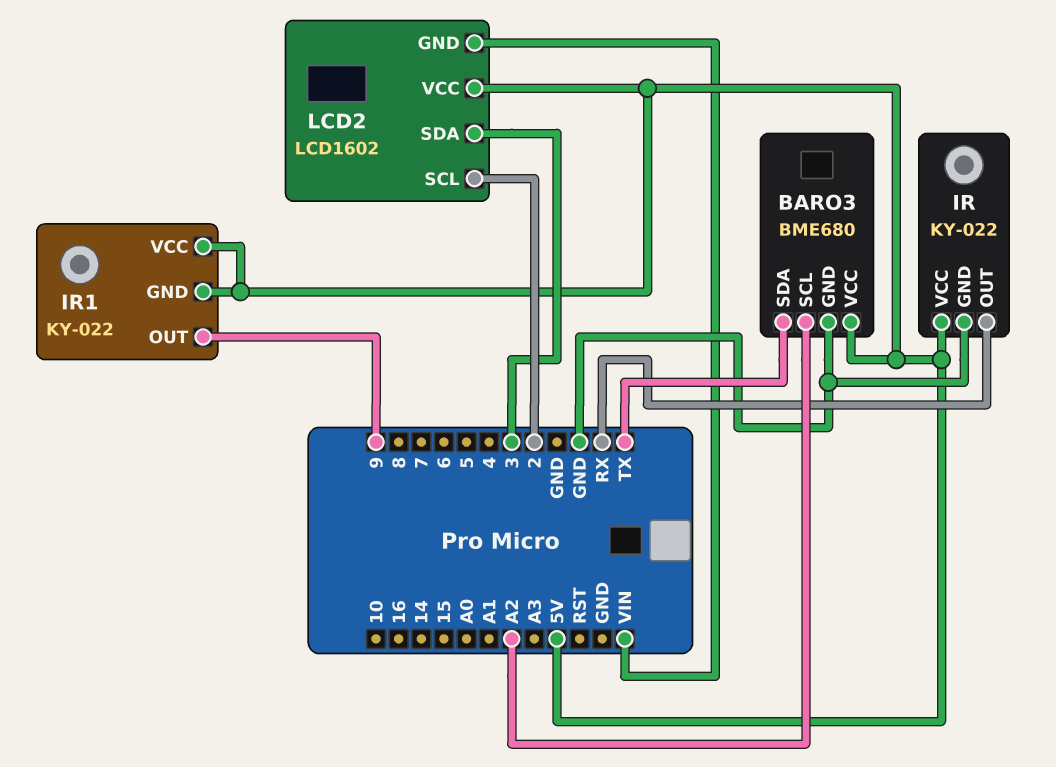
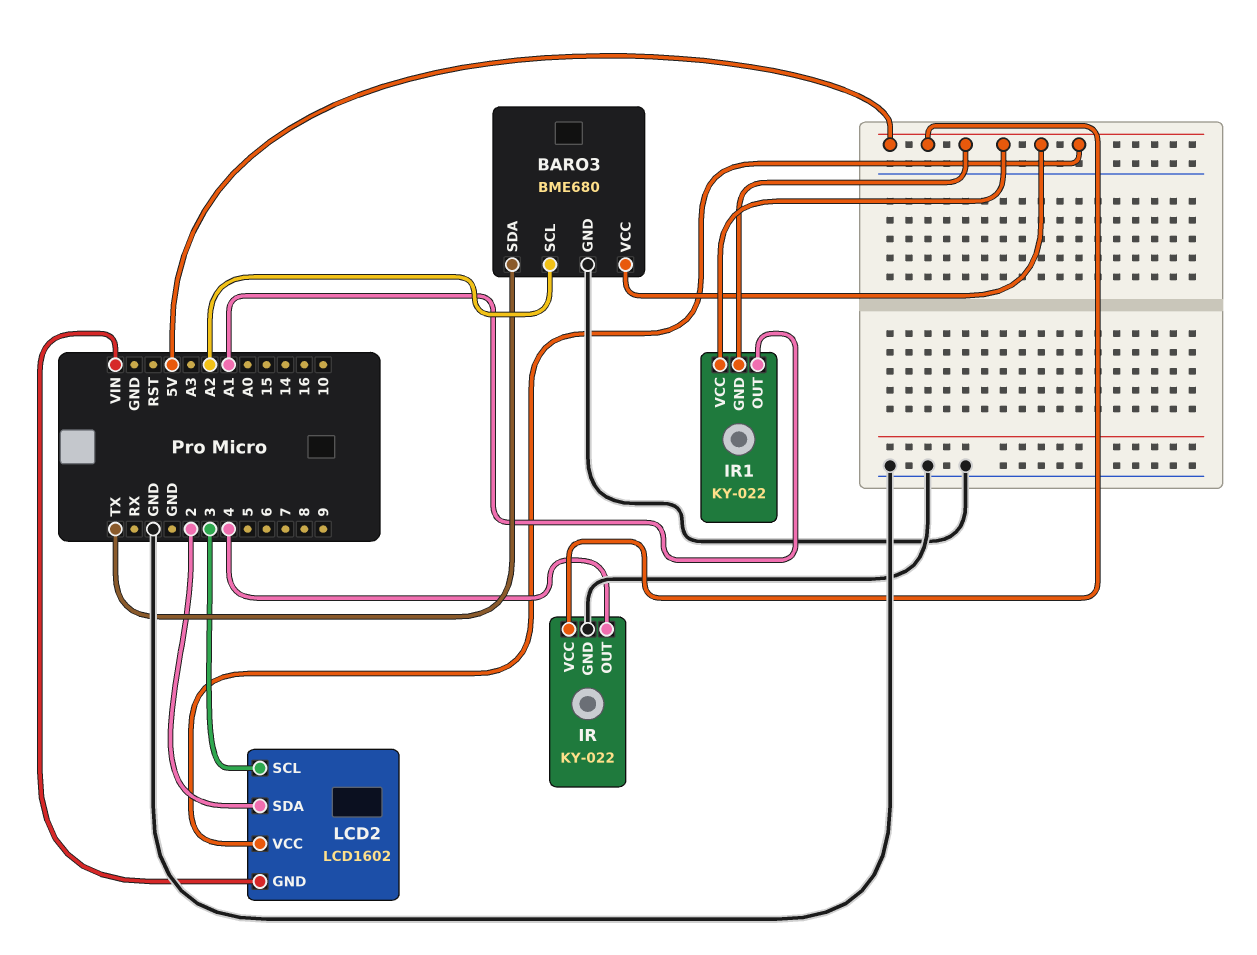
IR pin OUT: RX -> 4
IR1 pin OUT: 9 -> A1
LCD2 pin SCL: 2 -> 3
LCD2 pin SDA: 3 -> 2

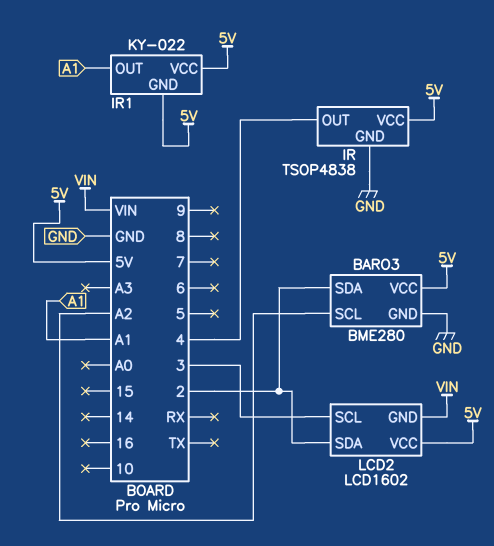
BARO3: BME680 -> BME280
BARO3 pin SDA: TX -> 2
IR: KY-022 -> TSOP4838

